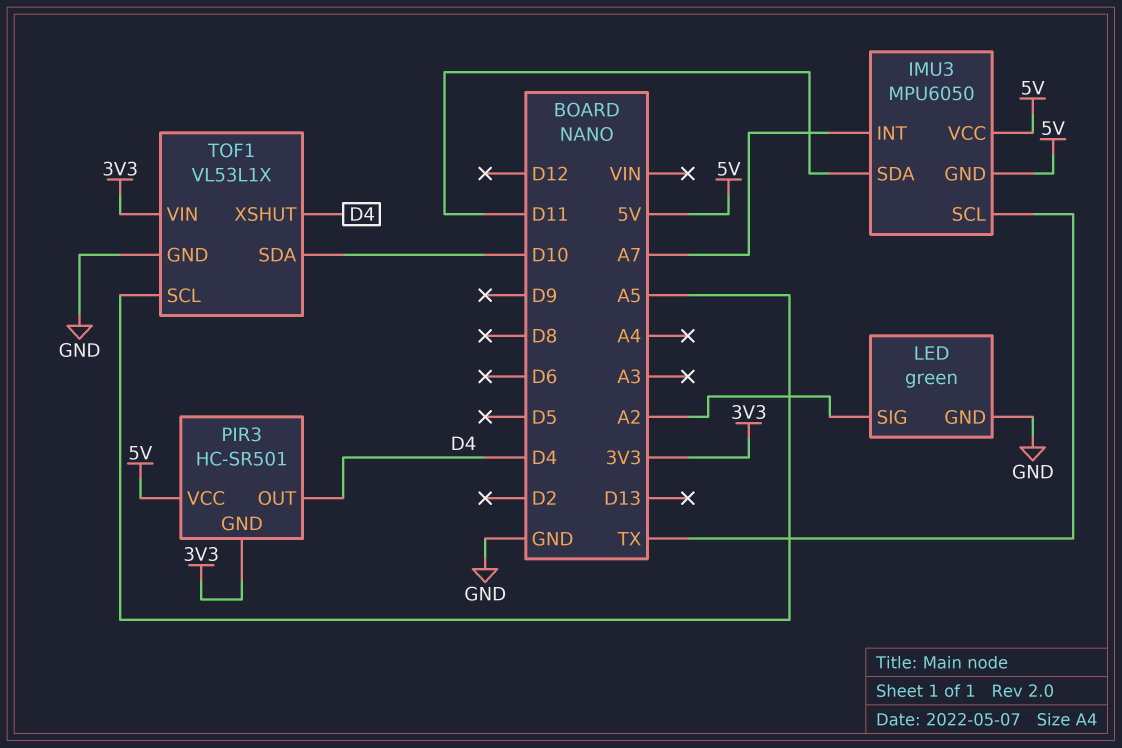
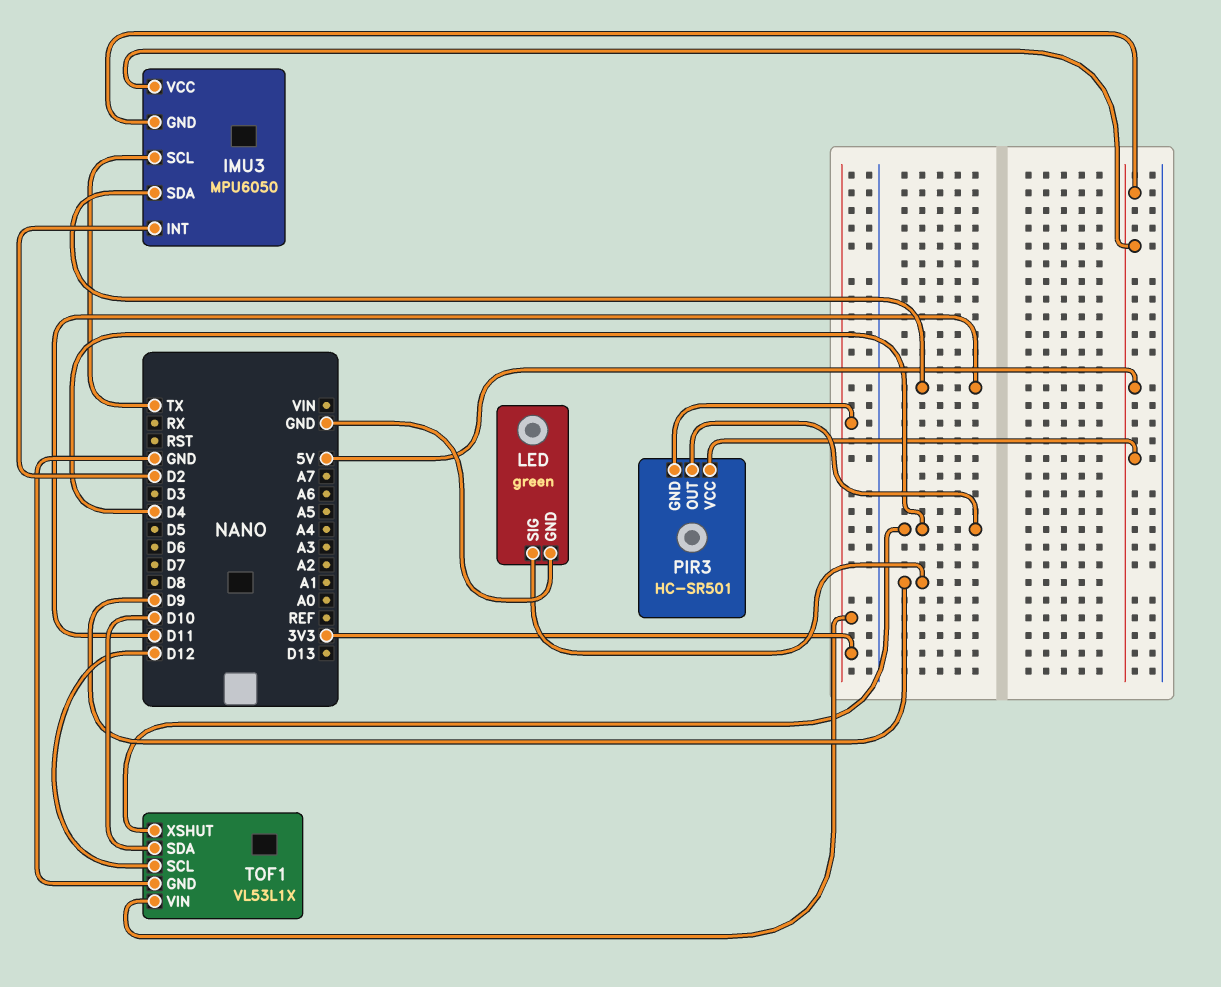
IMU3 pin INT: A7 -> D2
LED pin SIG: A2 -> D9
TOF1 pin SCL: A5 -> D12

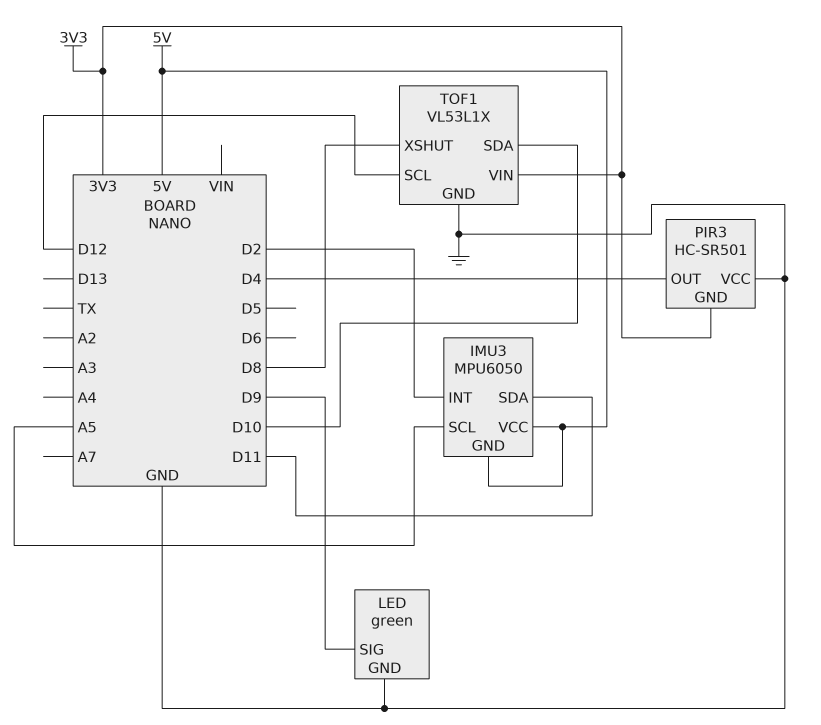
IMU3 pin SCL: TX -> A5
PIR3 pin VCC: 5V -> GND
TOF1 pin XSHUT: D4 -> D8

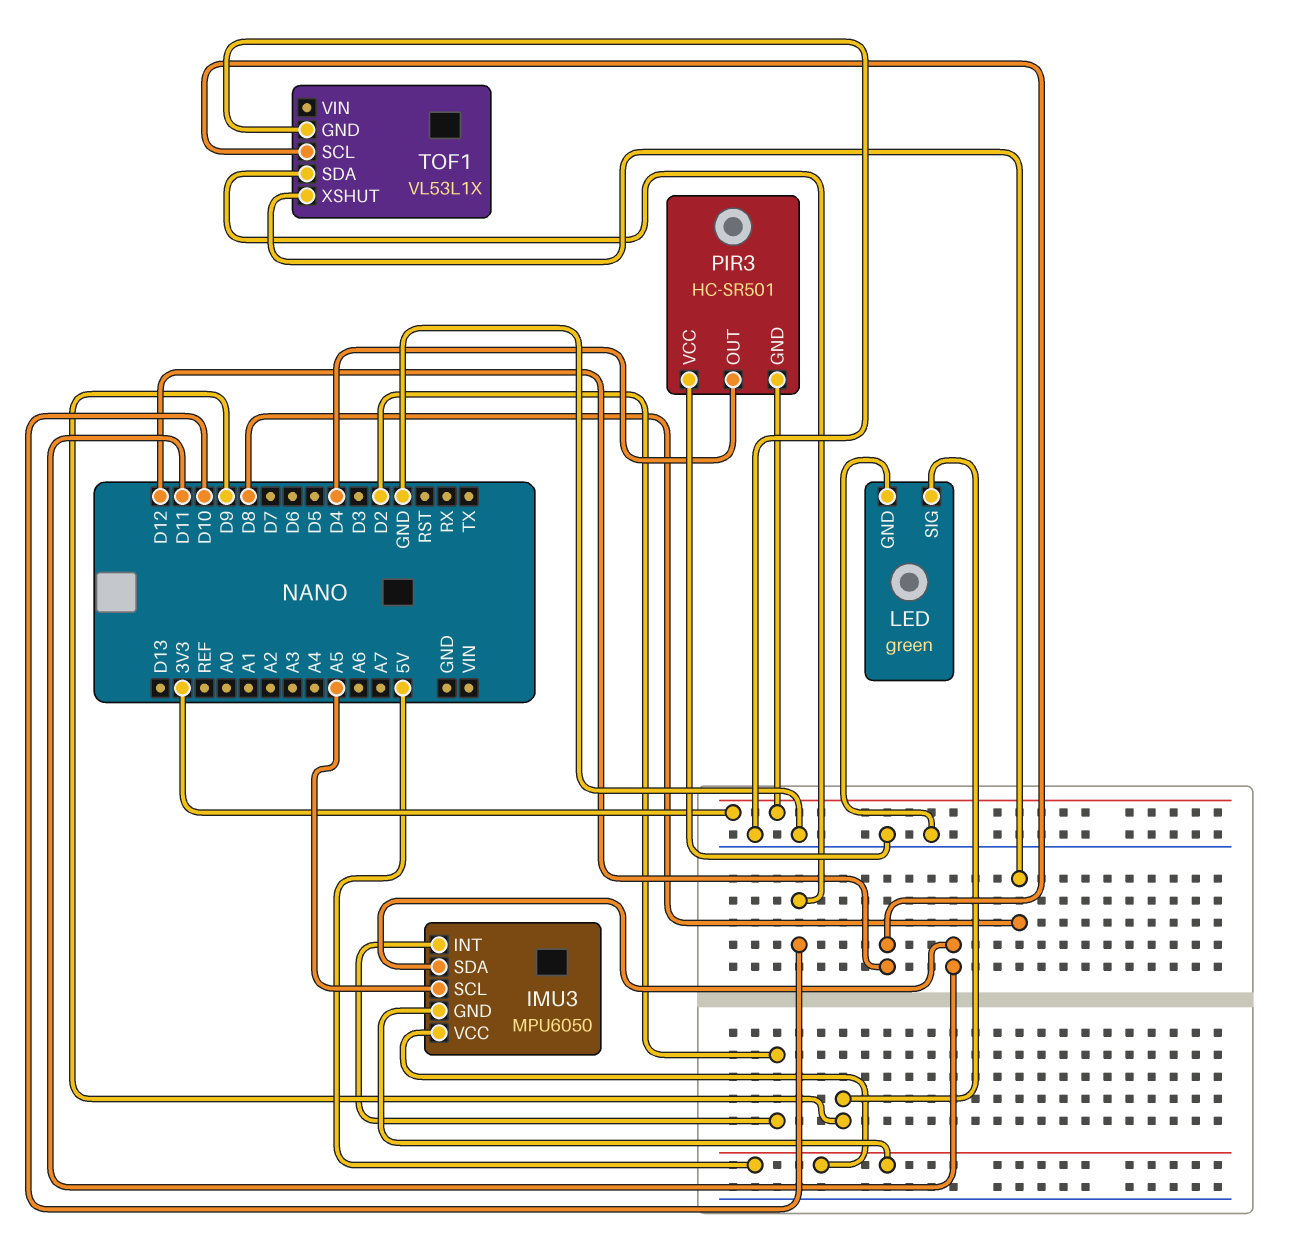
TOF1 pin VIN: 3V3 -> none

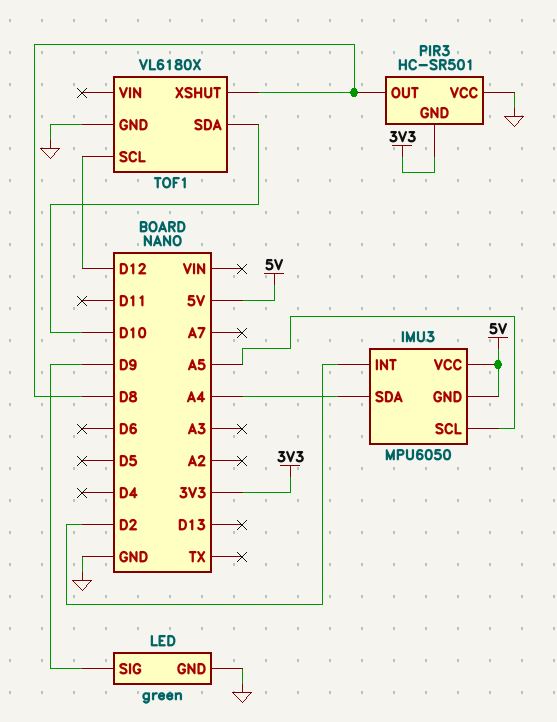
IMU3 pin SDA: D11 -> A4
PIR3 pin OUT: D4 -> D8
TOF1: VL53L1X -> VL6180X

